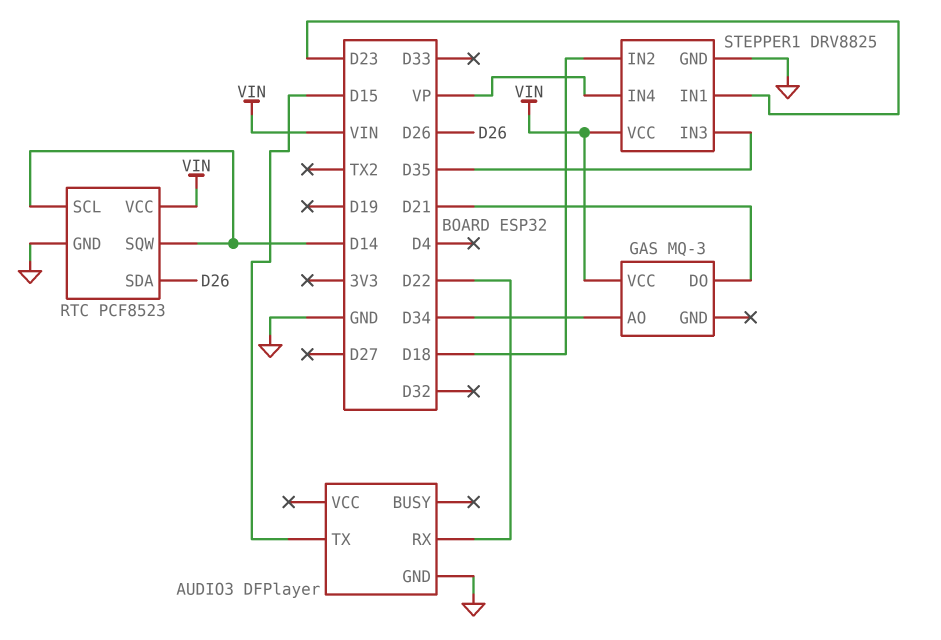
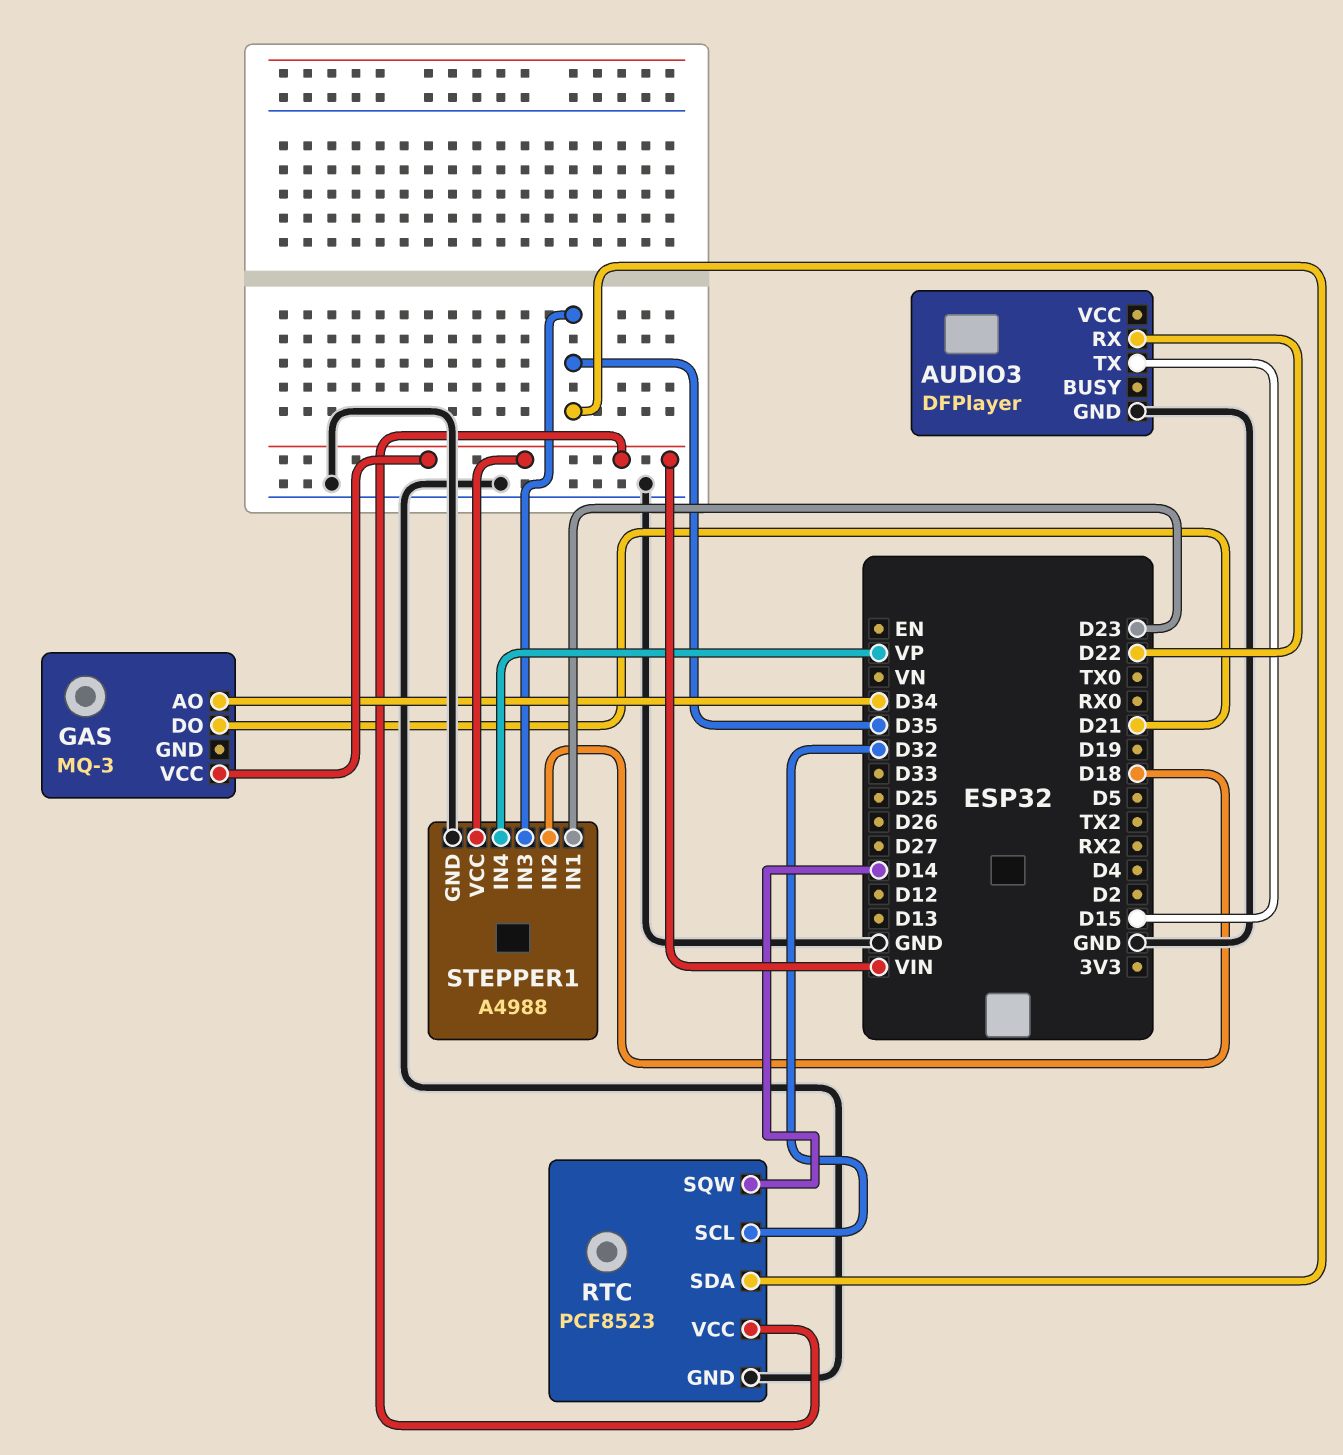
RTC pin SCL: D14 -> D32
RTC pin SDA: D26 -> D35
STEPPER1: DRV8825 -> A4988

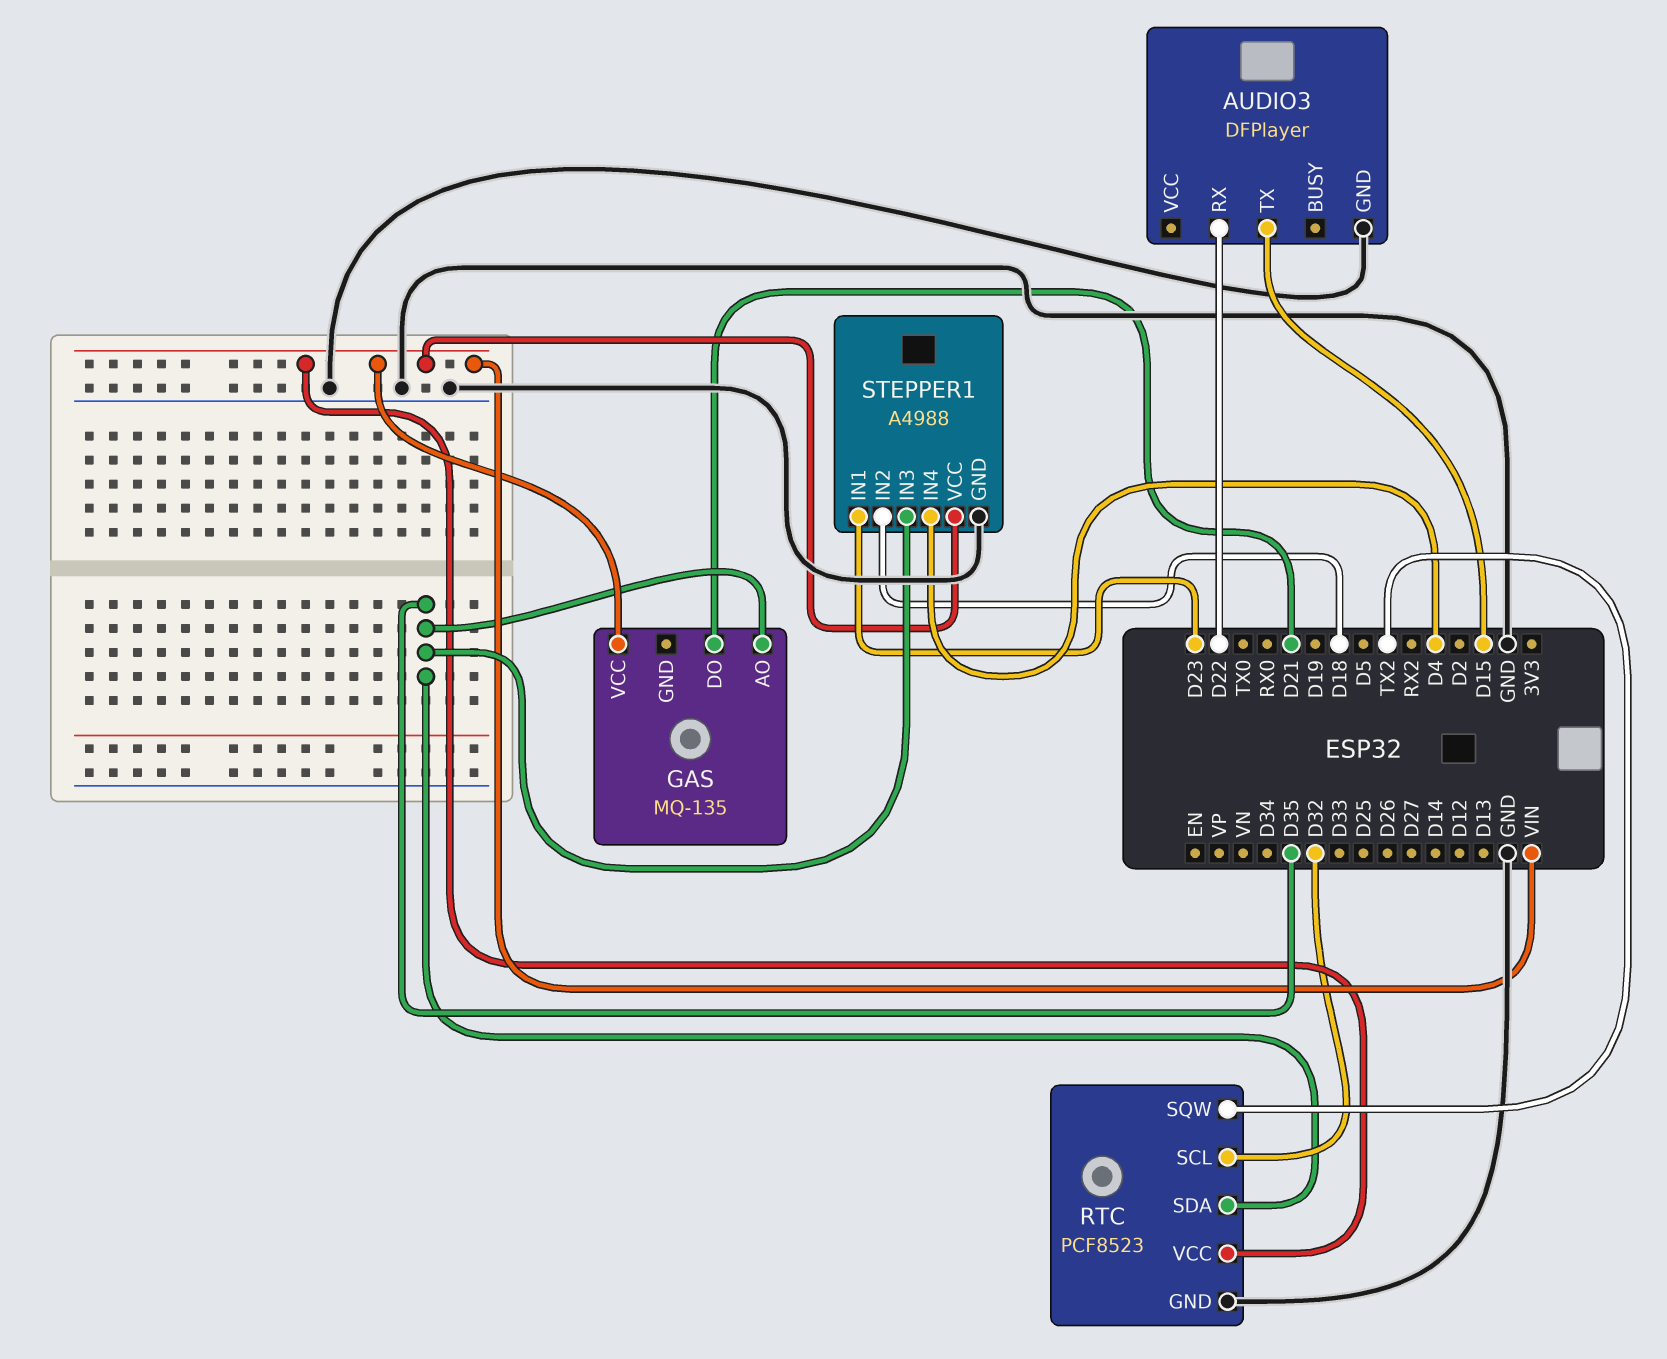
GAS: MQ-3 -> MQ-135
GAS pin AO: D34 -> D35
RTC pin SQW: D14 -> TX2
STEPPER1 pin IN4: VP -> D4

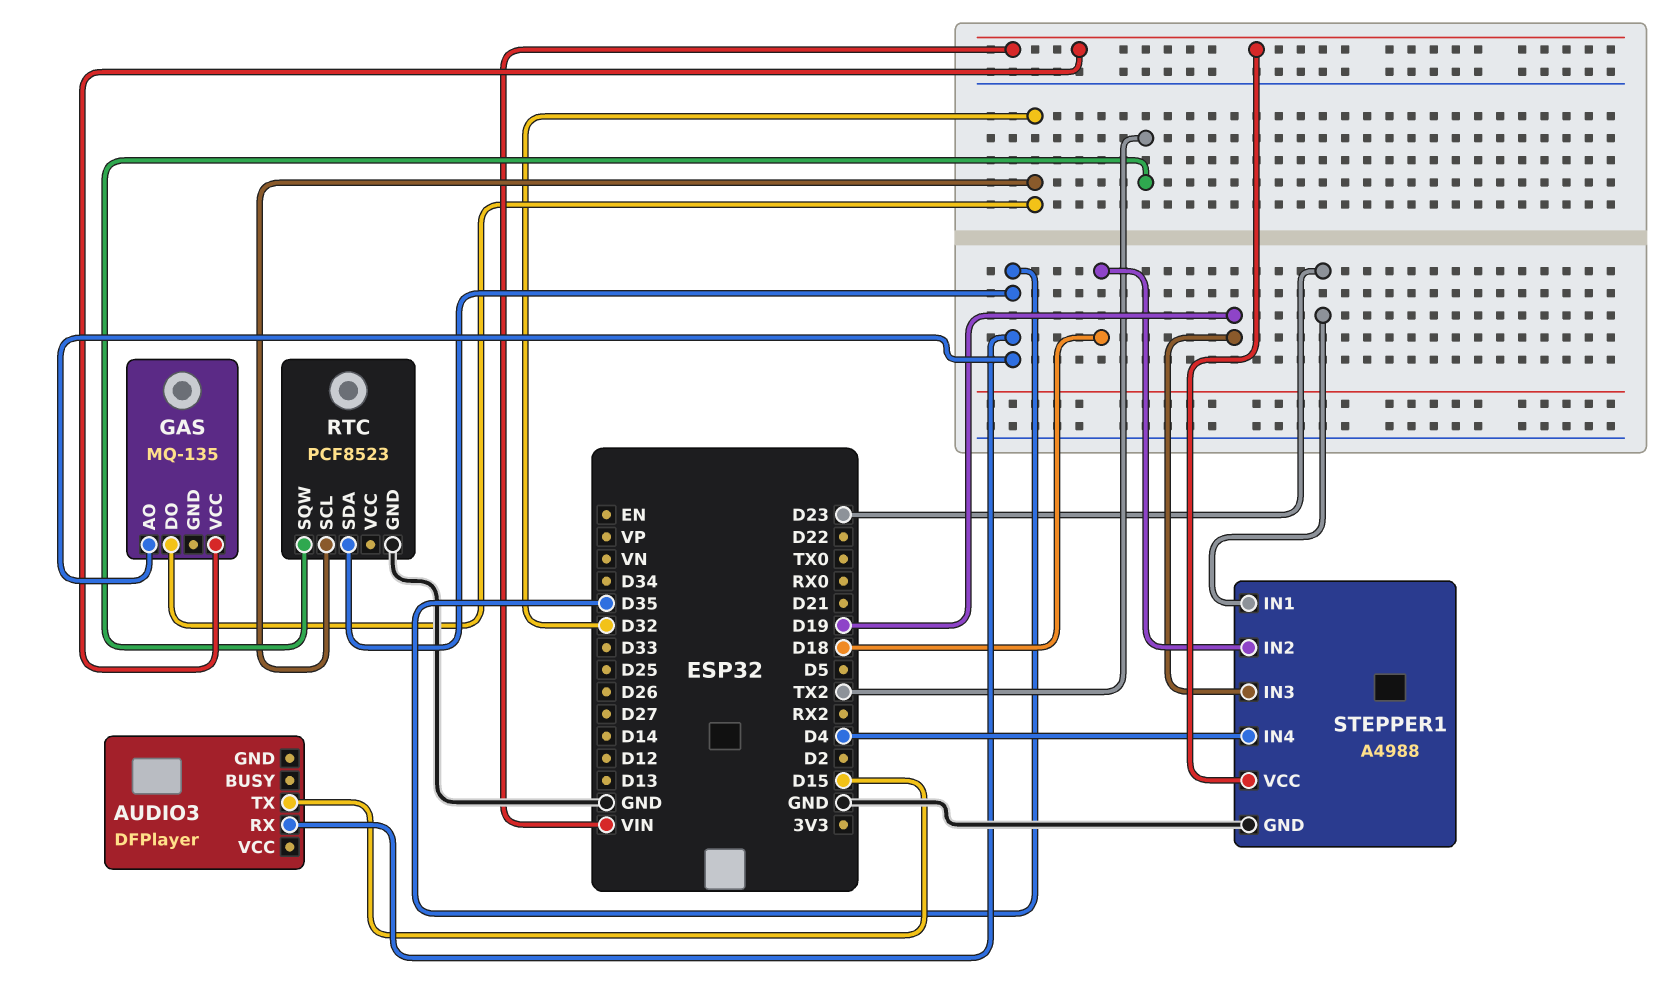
AUDIO3 pin GND: GND -> none
AUDIO3 pin RX: D22 -> D35
GAS pin DO: D21 -> D32
RTC pin VCC: VIN -> none
STEPPER1 pin IN3: D35 -> D19

